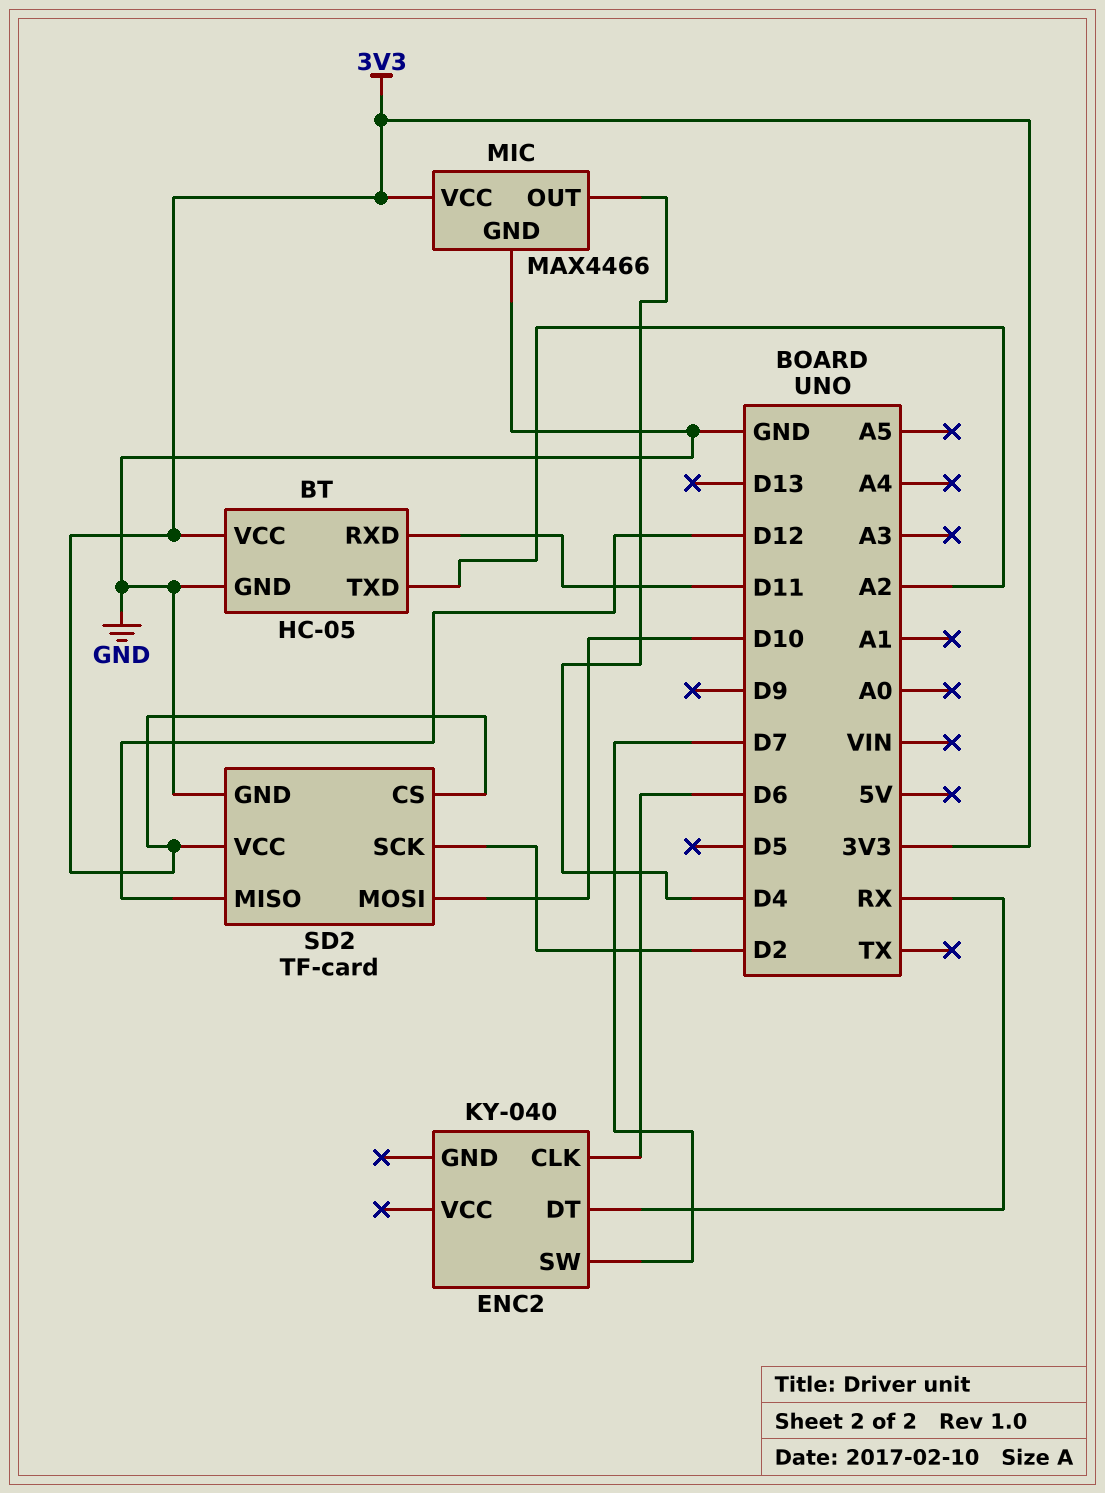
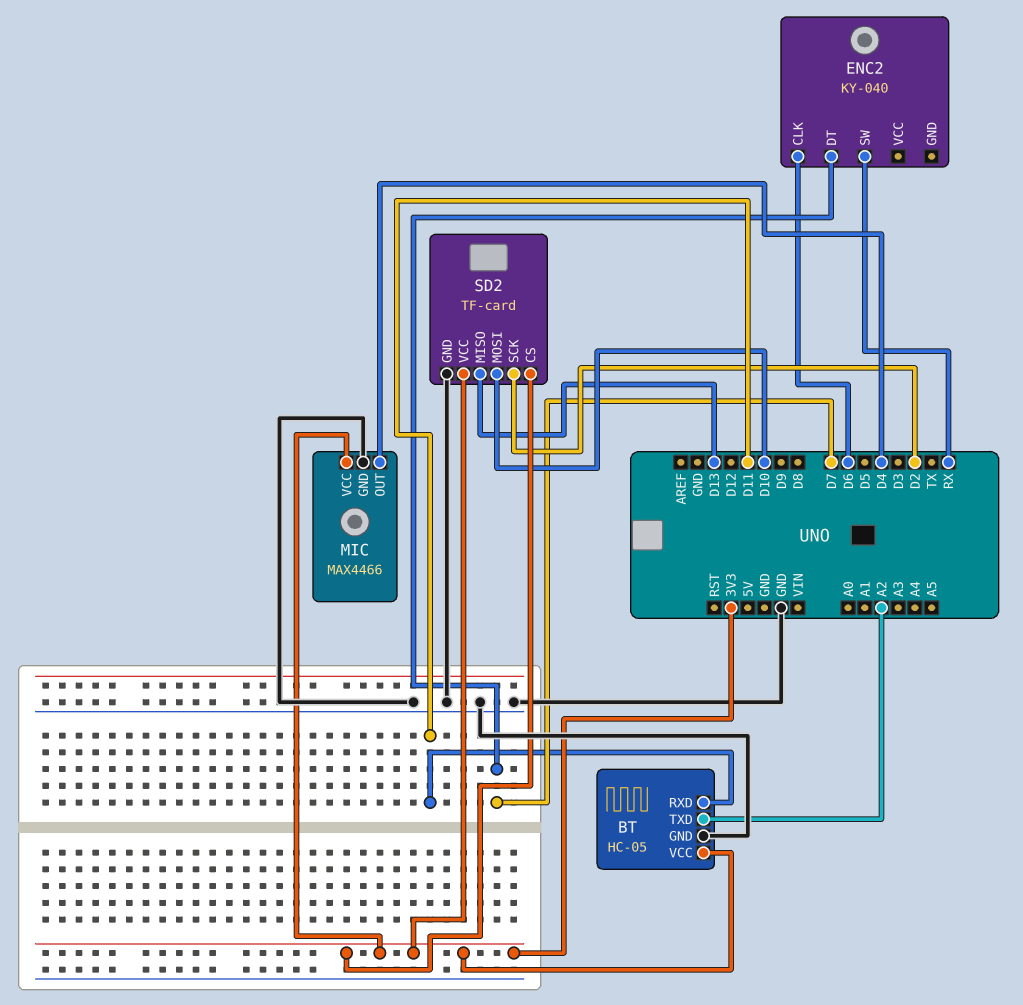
ENC2 pin DT: RX -> D7
ENC2 pin SW: D7 -> RX
SD2 pin MISO: D12 -> D13

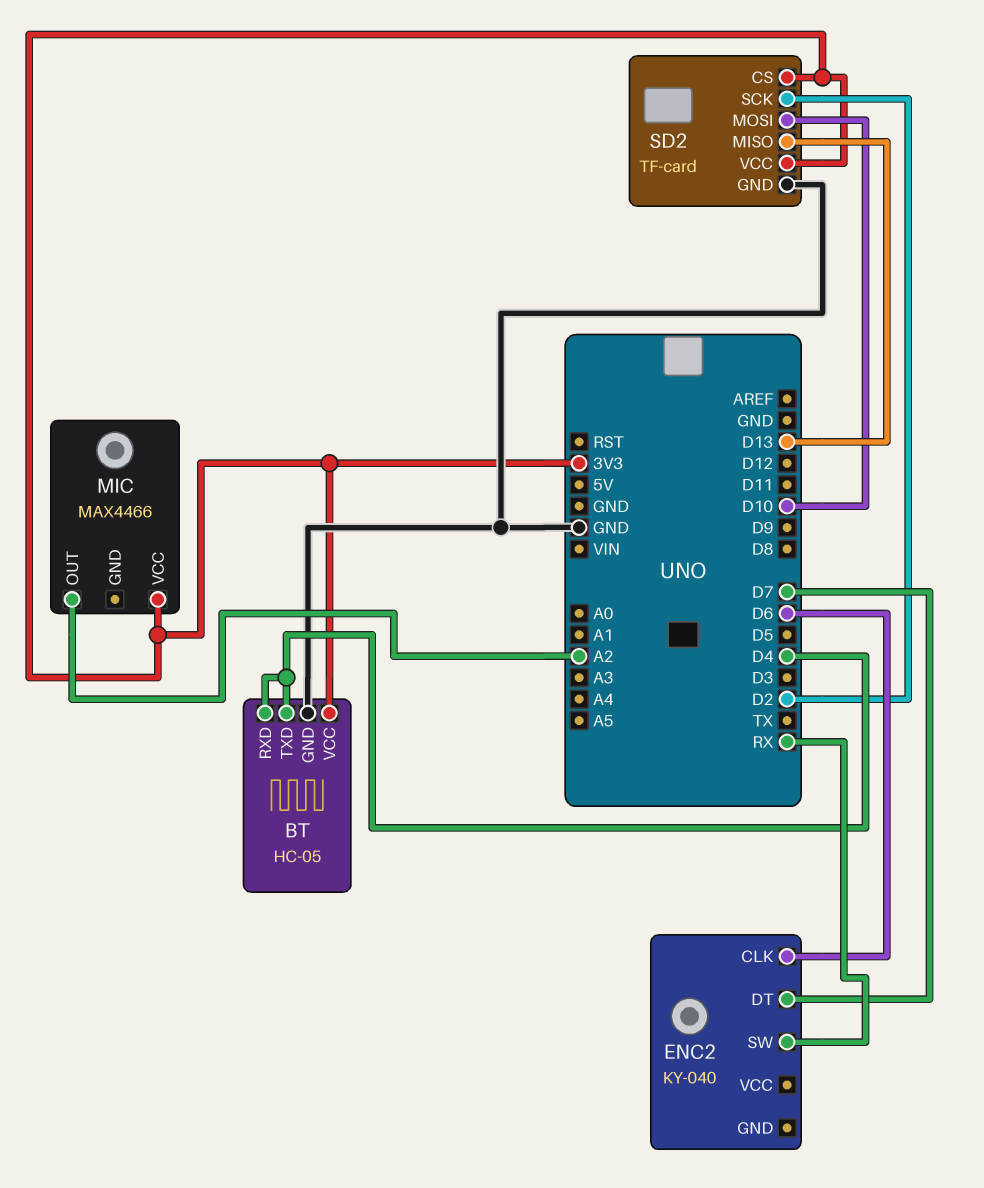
BT pin RXD: D11 -> D4
BT pin TXD: A2 -> D4
MIC pin GND: GND -> none
MIC pin OUT: D4 -> A2

